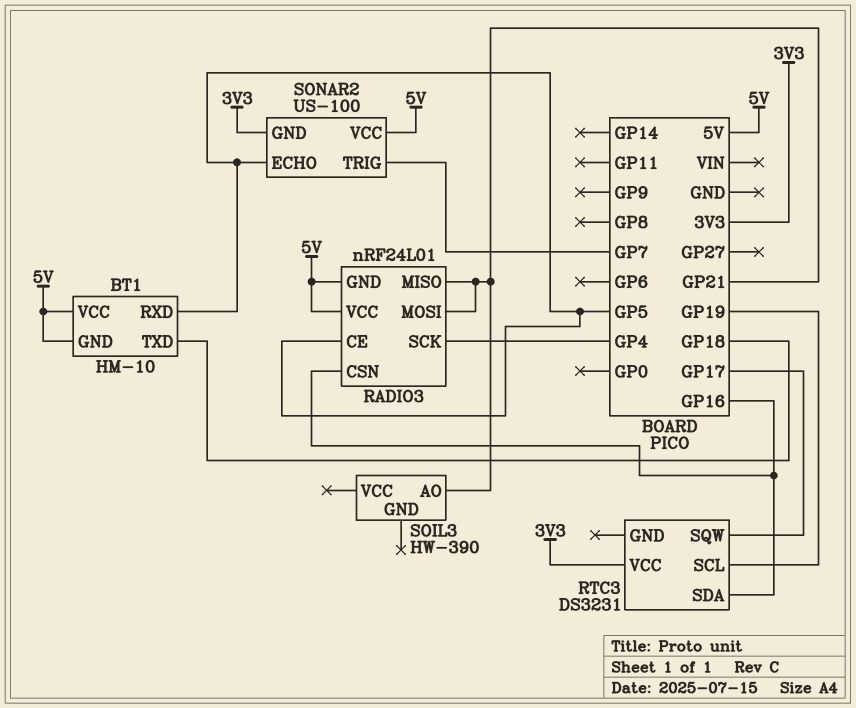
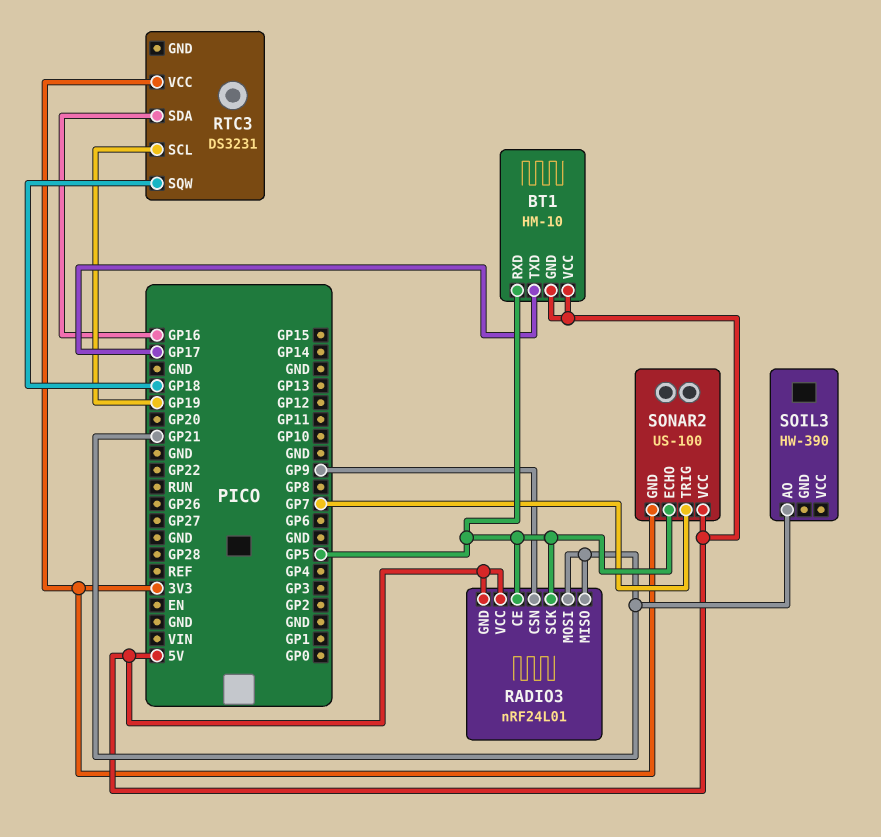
BT1 pin TXD: GP18 -> GP17
RADIO3 pin CSN: GP16 -> GP9
RADIO3 pin SCK: GP4 -> GP5
RTC3 pin SQW: GP17 -> GP18

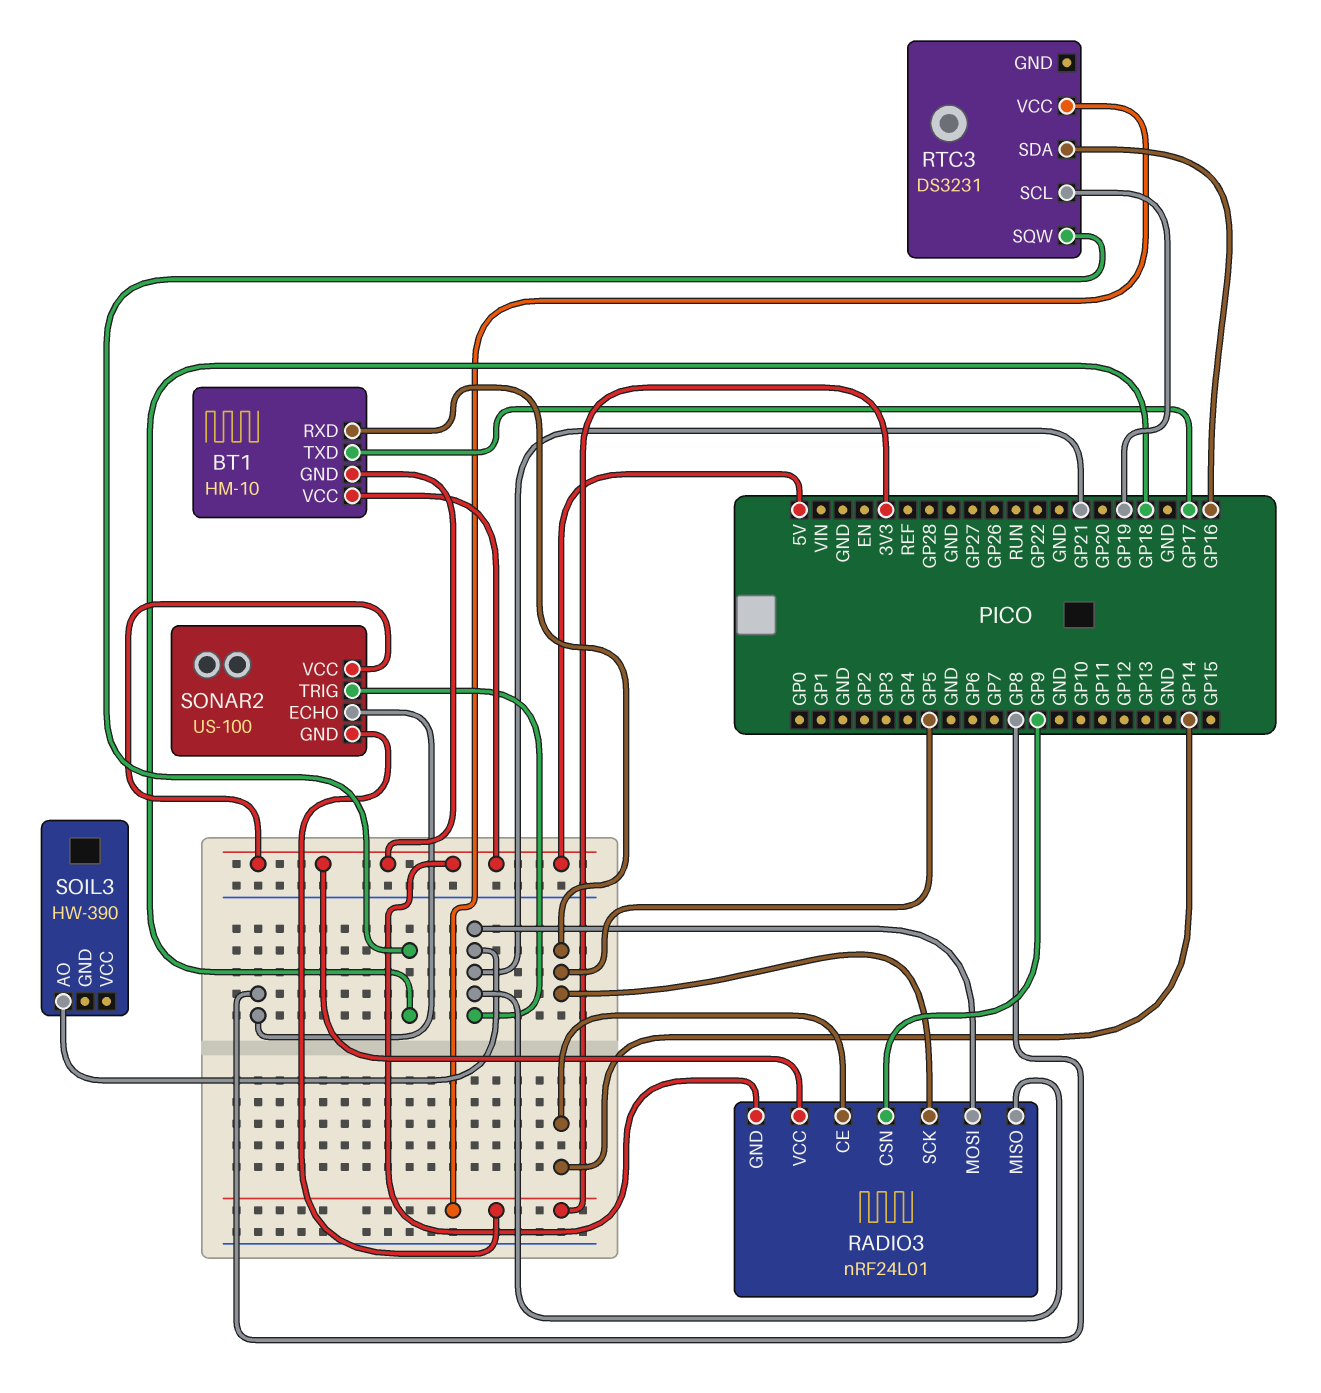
RADIO3 pin CE: GP5 -> GP14
SONAR2 pin ECHO: GP5 -> GP8
SONAR2 pin TRIG: GP7 -> GP21

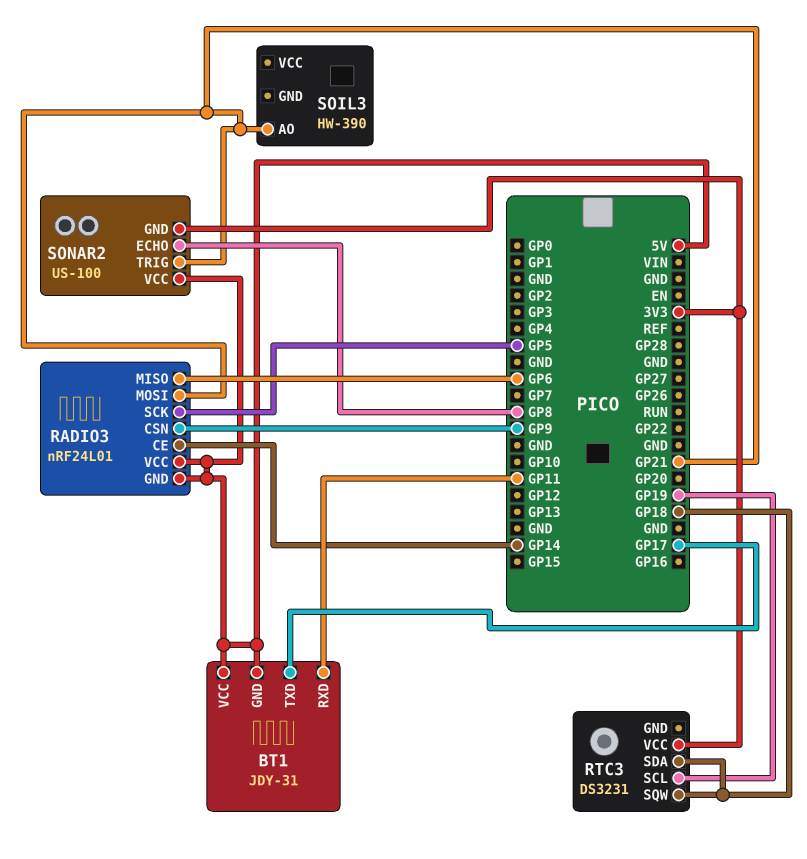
BT1: HM-10 -> JDY-31
BT1 pin RXD: GP5 -> GP11
RADIO3 pin MISO: GP21 -> GP6
RTC3 pin SDA: GP16 -> GP18

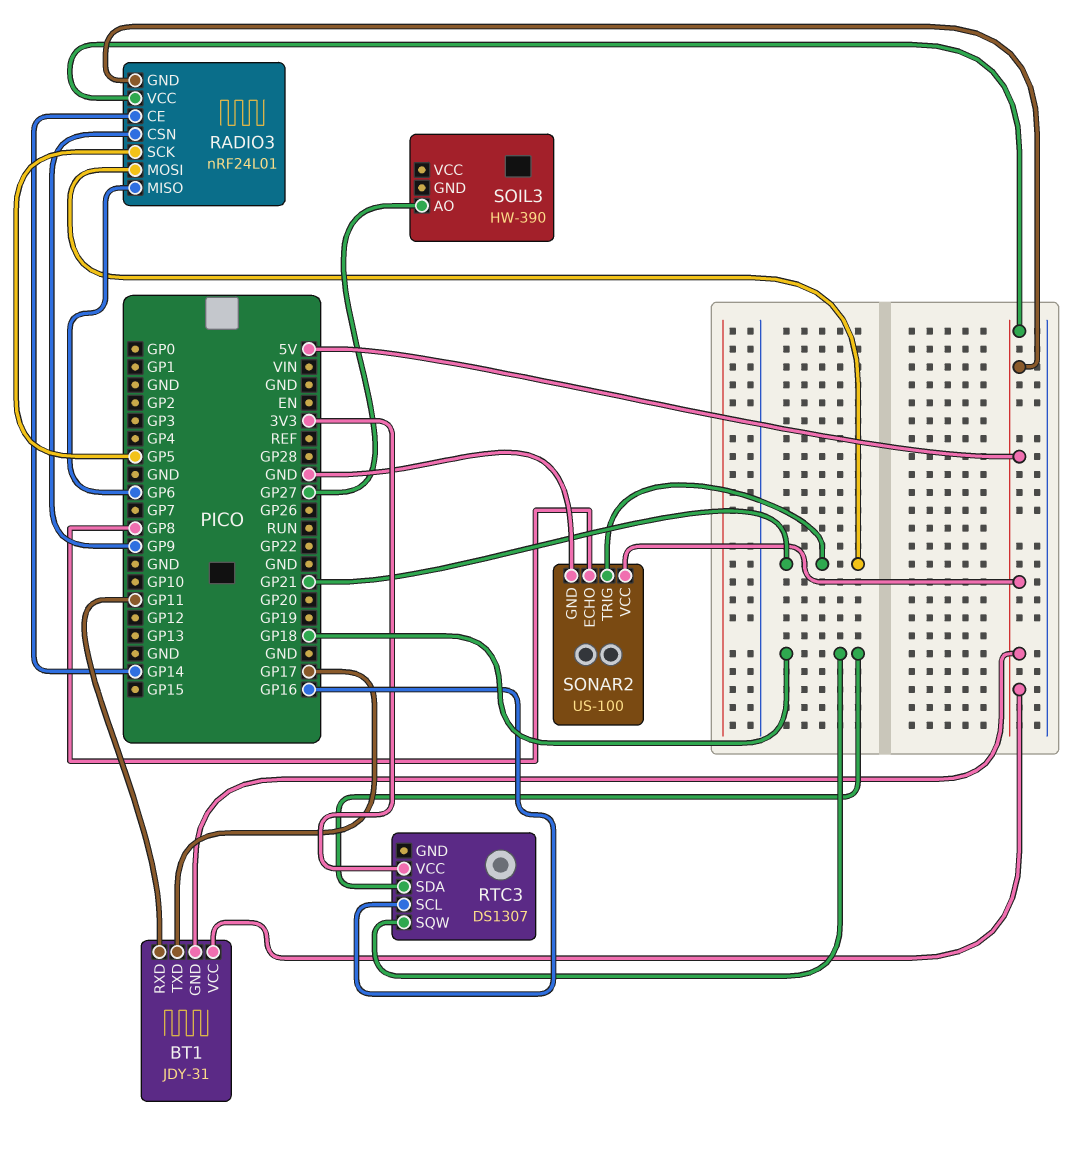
RTC3: DS3231 -> DS1307
RTC3 pin SCL: GP19 -> GP16
SOIL3 pin AO: GP21 -> GP27
SONAR2 pin GND: 3V3 -> GND

